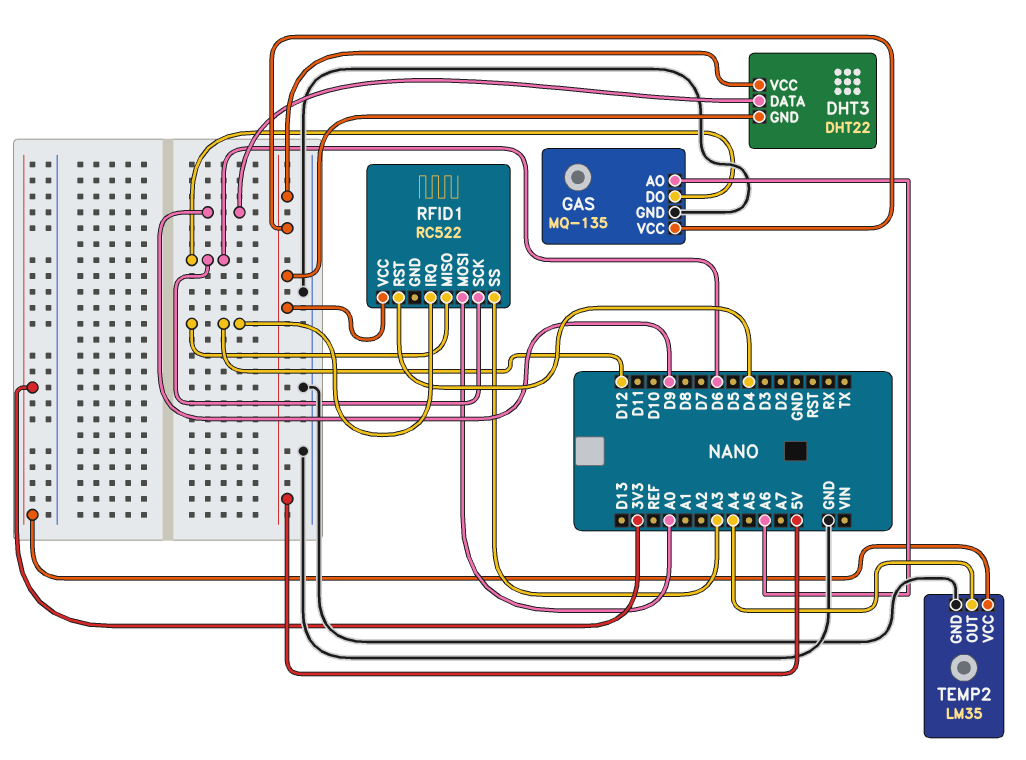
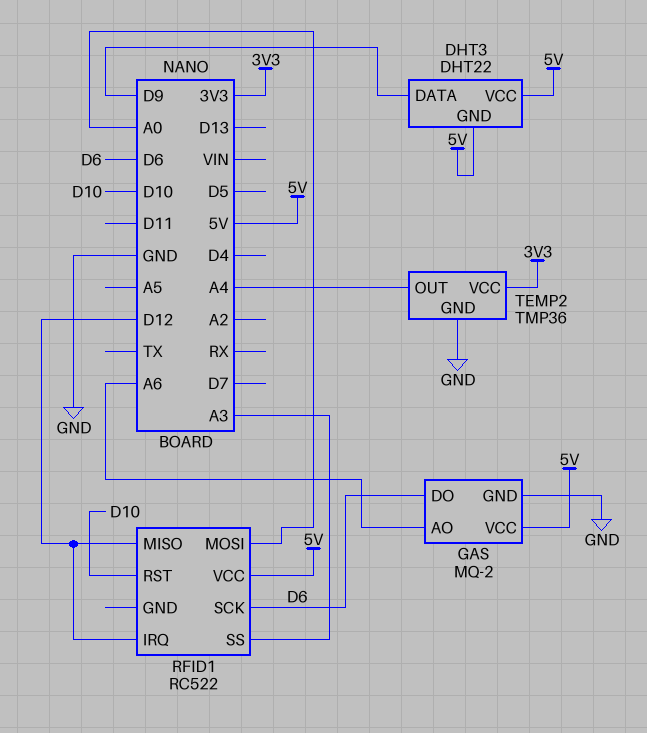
GAS: MQ-135 -> MQ-2
RFID1 pin RST: D4 -> D10
TEMP2: LM35 -> TMP36

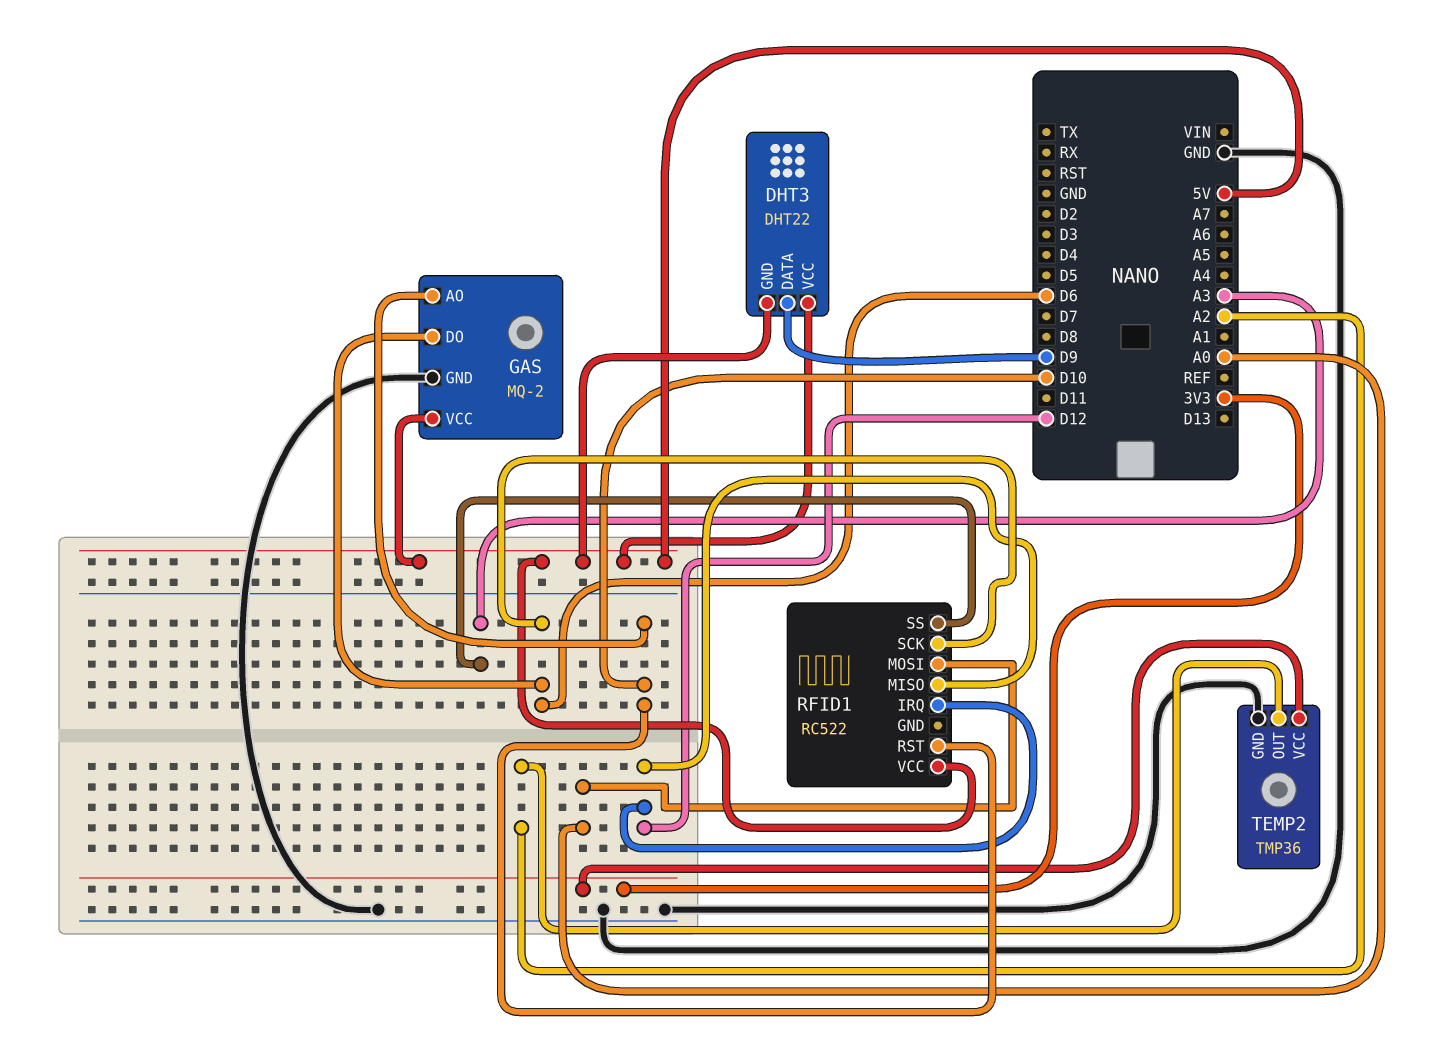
GAS pin AO: A6 -> D10
TEMP2 pin OUT: A4 -> A2

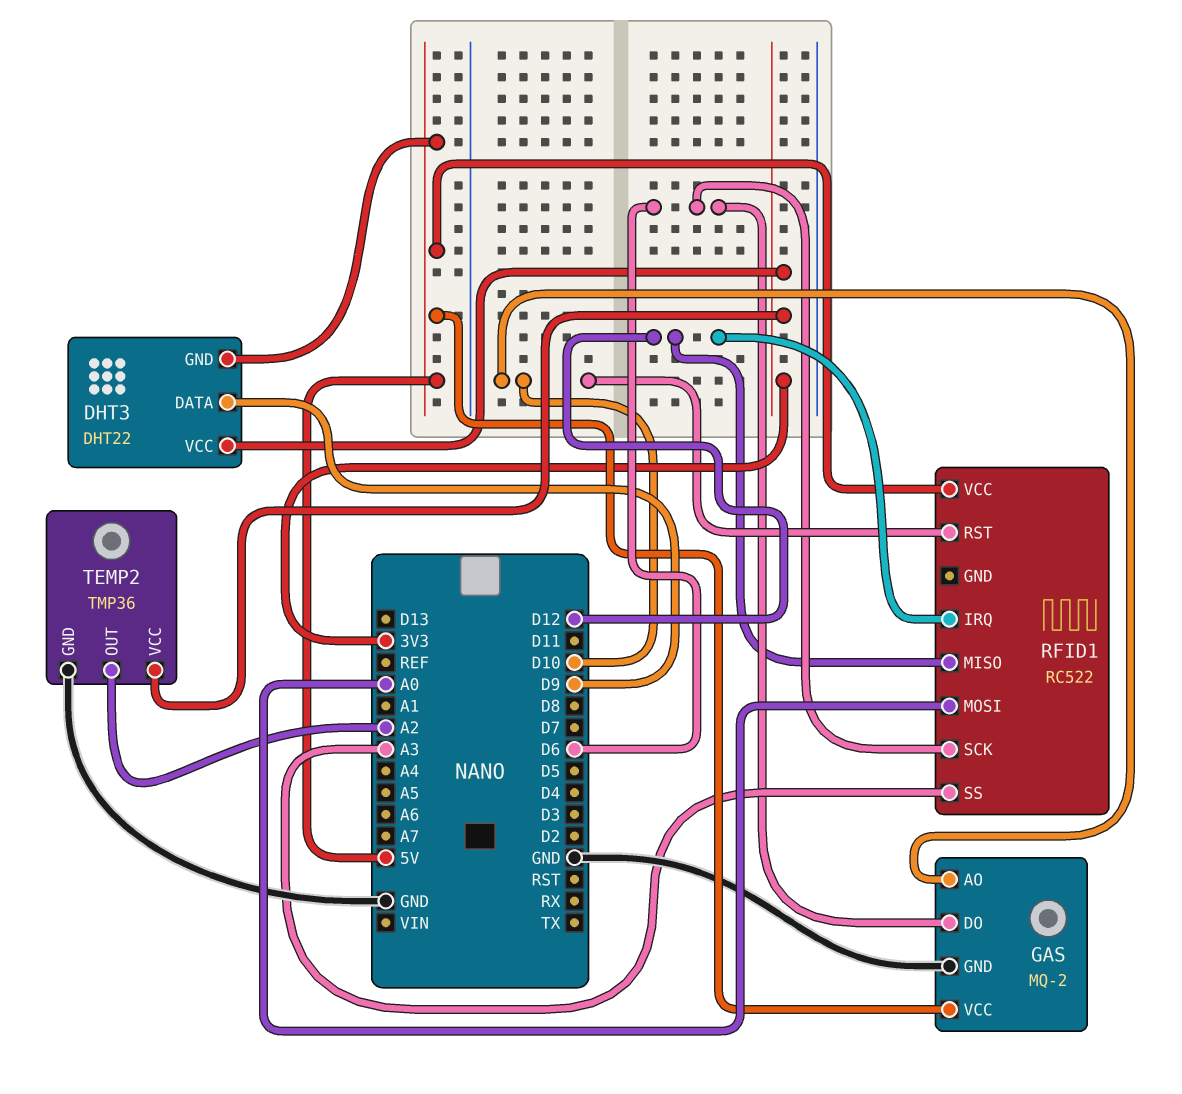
DHT3 pin VCC: 5V -> 3V3

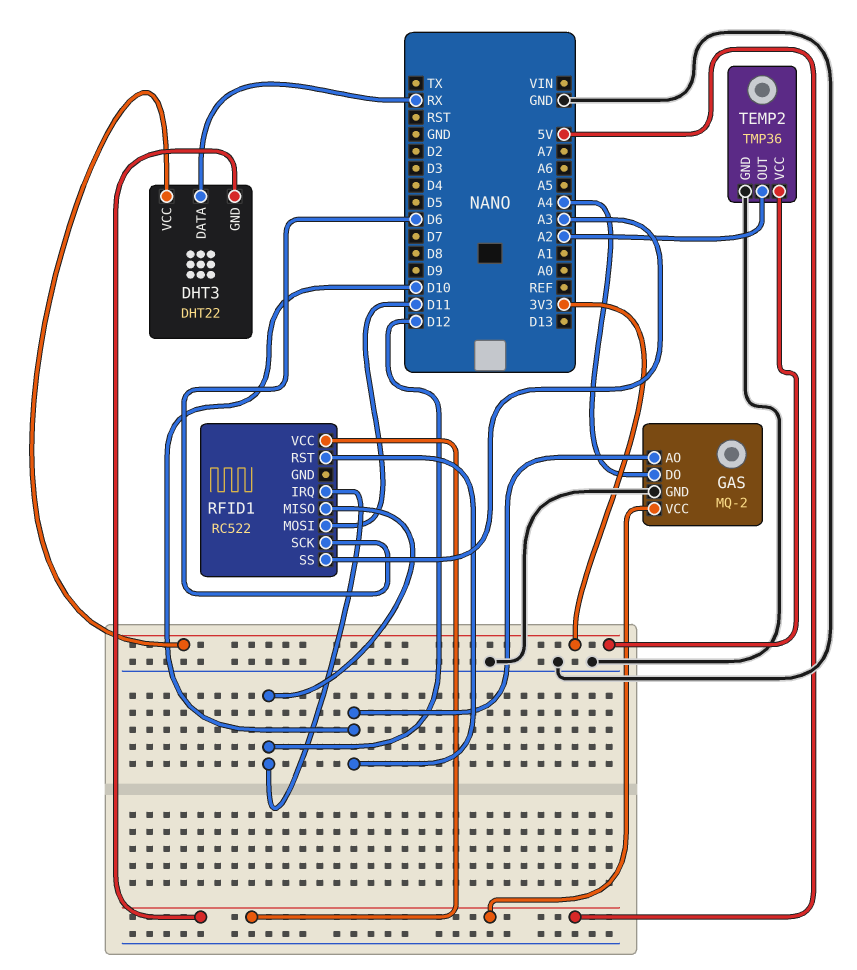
DHT3 pin DATA: D9 -> RX
GAS pin DO: D6 -> A4
RFID1 pin MOSI: A0 -> D11

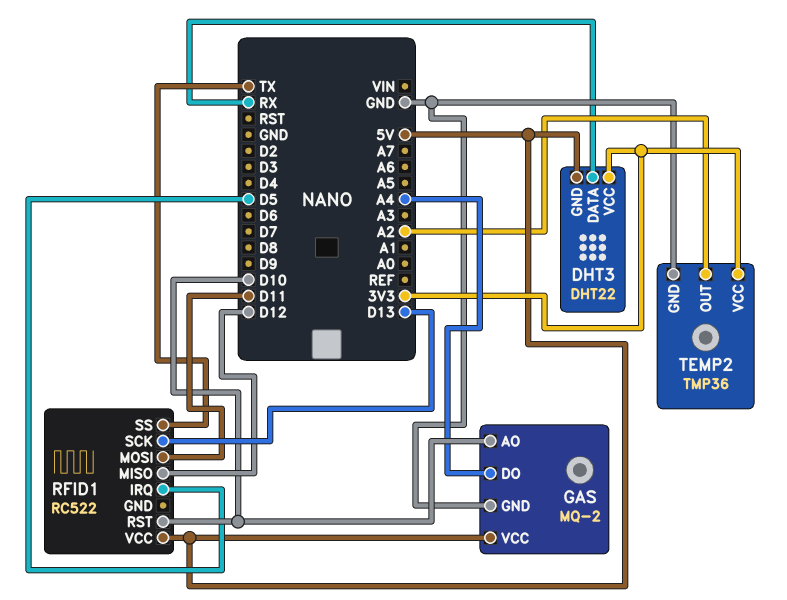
RFID1 pin IRQ: D12 -> D5
RFID1 pin SCK: D6 -> D13
RFID1 pin SS: A3 -> TX

